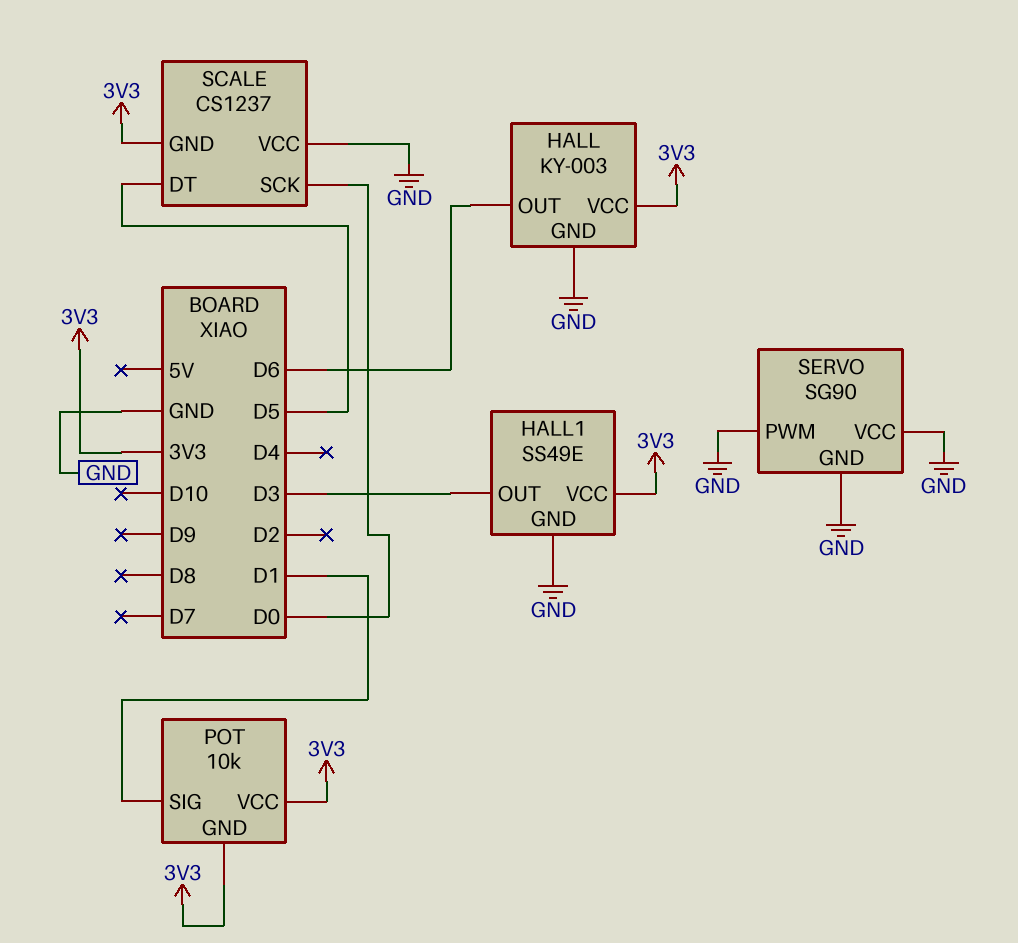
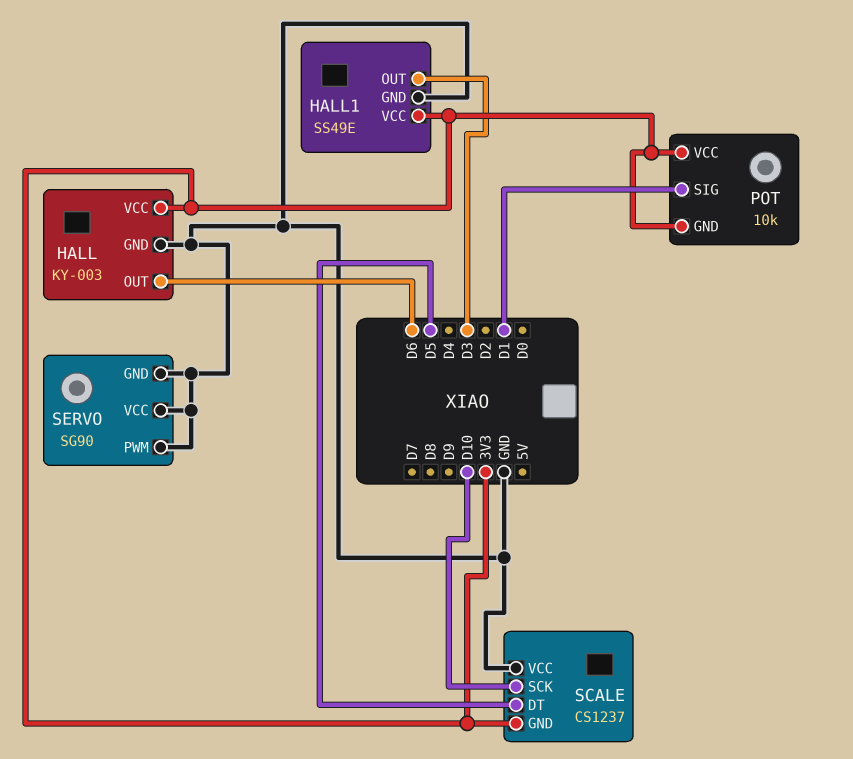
SCALE pin SCK: D0 -> D10

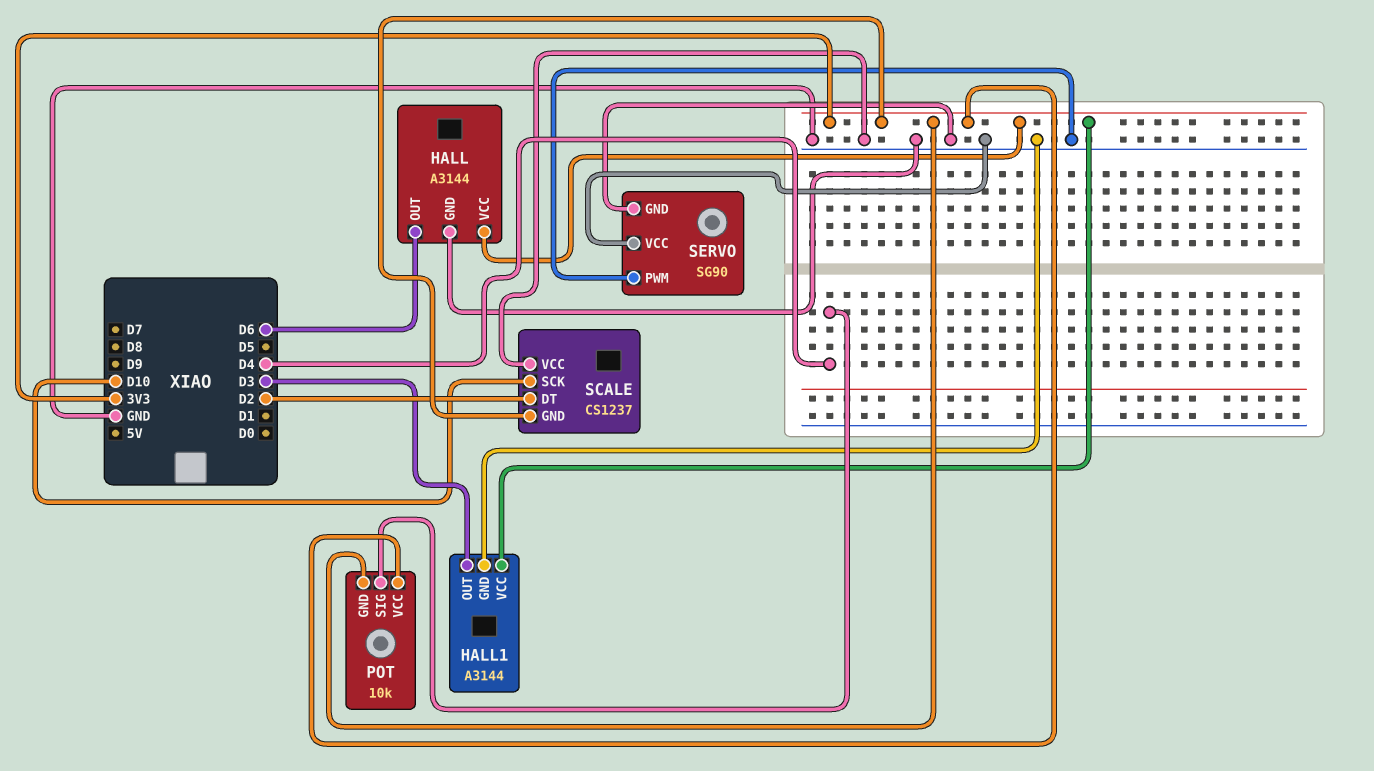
HALL: KY-003 -> A3144
HALL1: SS49E -> A3144
POT pin SIG: D1 -> D4
SCALE pin DT: D5 -> D2

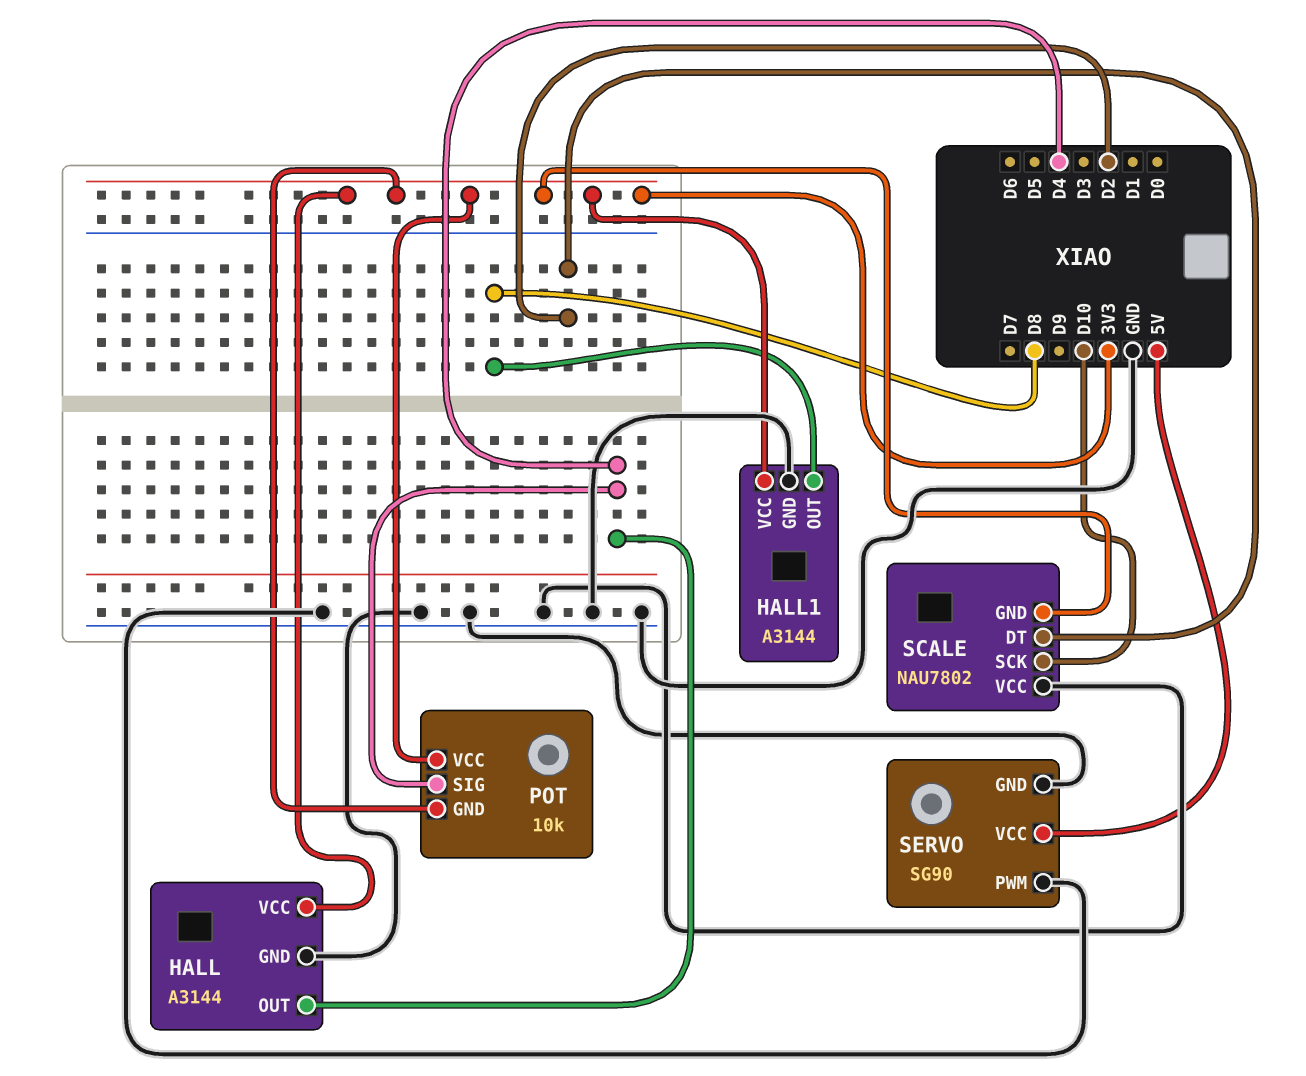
HALL pin OUT: D6 -> D4
HALL1 pin OUT: D3 -> D8
SCALE: CS1237 -> NAU7802
SERVO pin VCC: GND -> 5V

